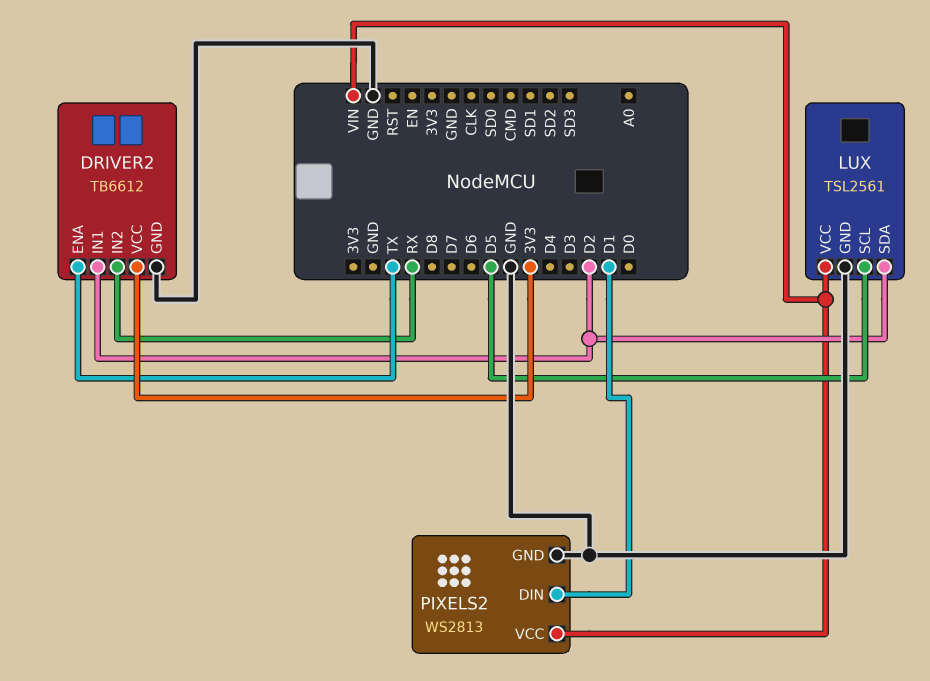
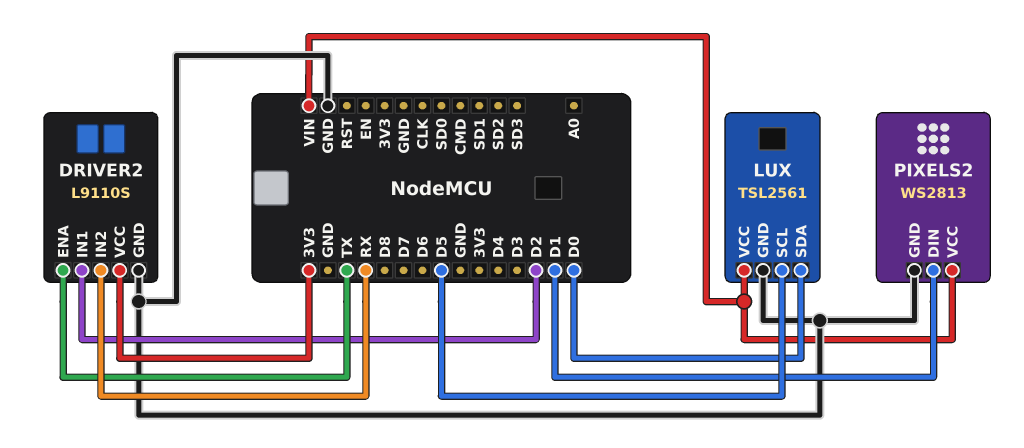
DRIVER2: TB6612 -> L9110S
LUX pin SDA: D2 -> D0

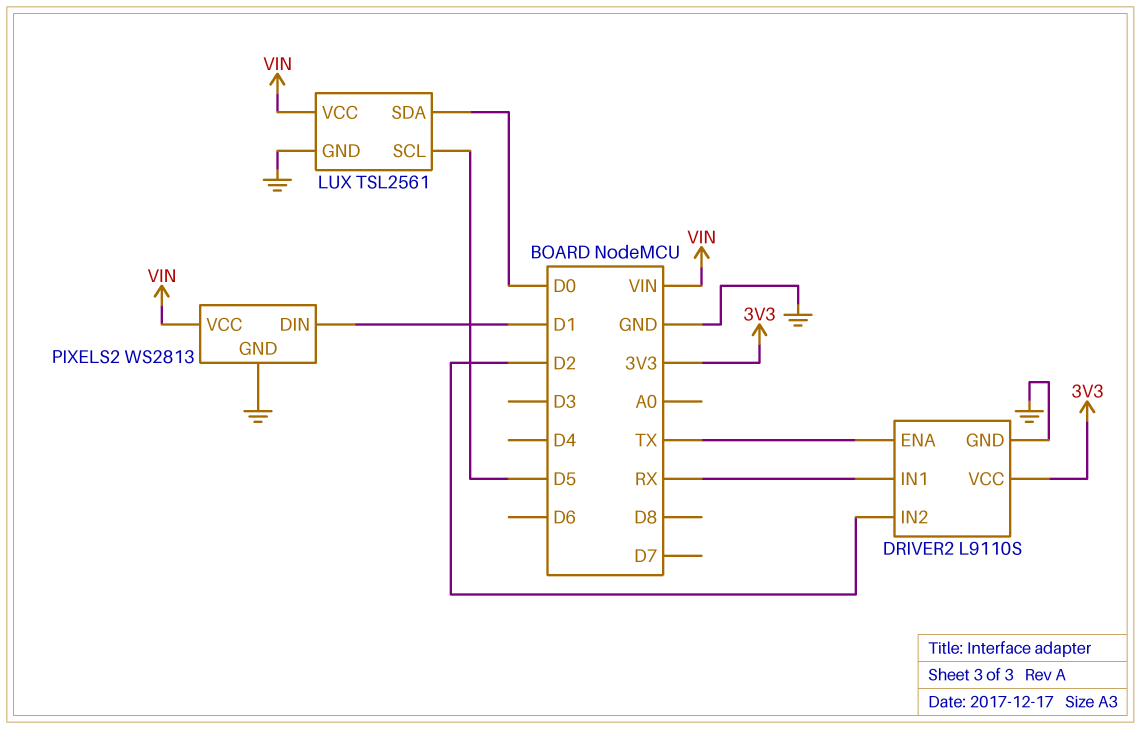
DRIVER2 pin IN1: D2 -> RX
DRIVER2 pin IN2: RX -> D2

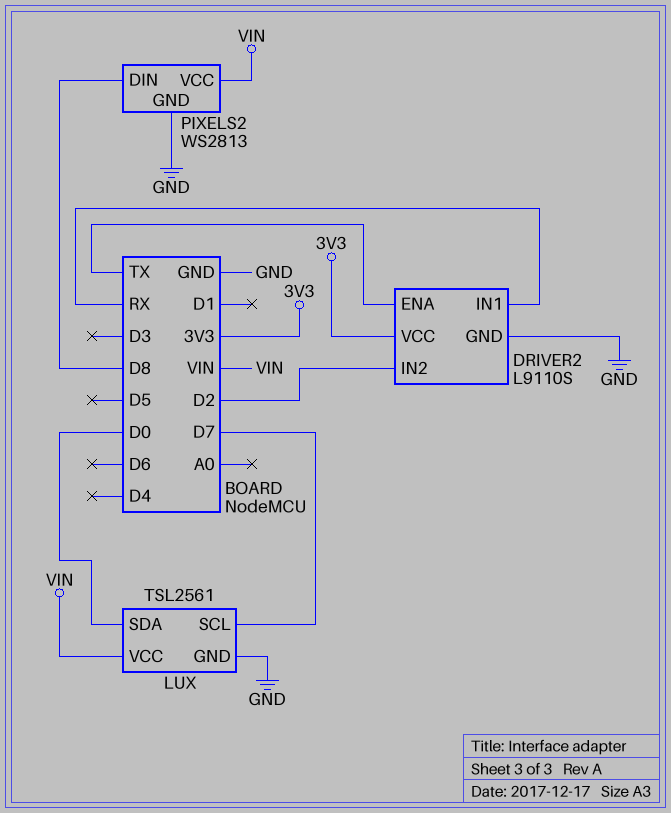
LUX pin SCL: D5 -> D7
PIXELS2 pin DIN: D1 -> D8

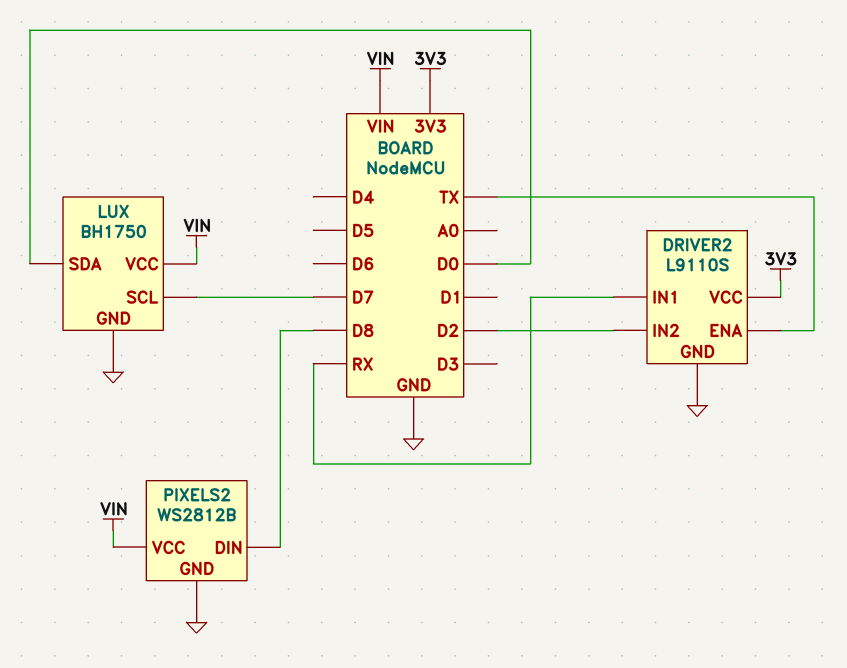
LUX: TSL2561 -> BH1750
PIXELS2: WS2813 -> WS2812B

